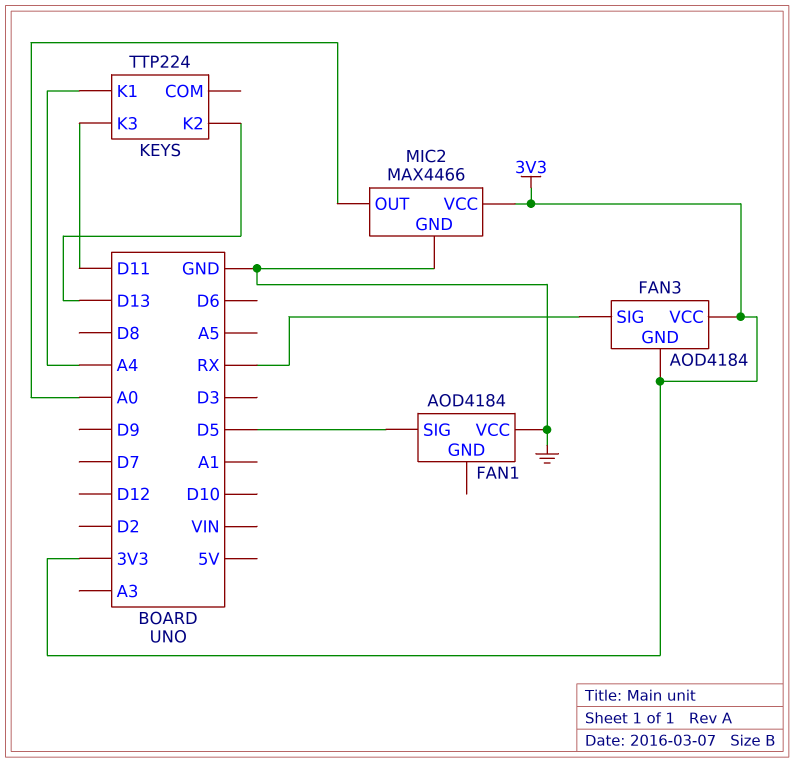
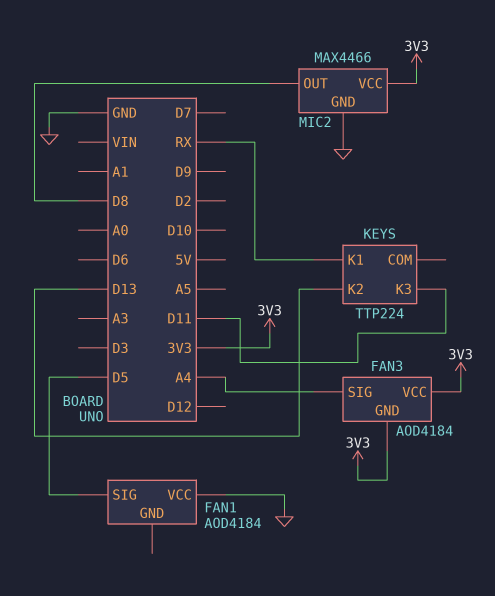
FAN3 pin SIG: RX -> A4
KEYS pin K1: A4 -> RX
MIC2 pin OUT: A0 -> D8

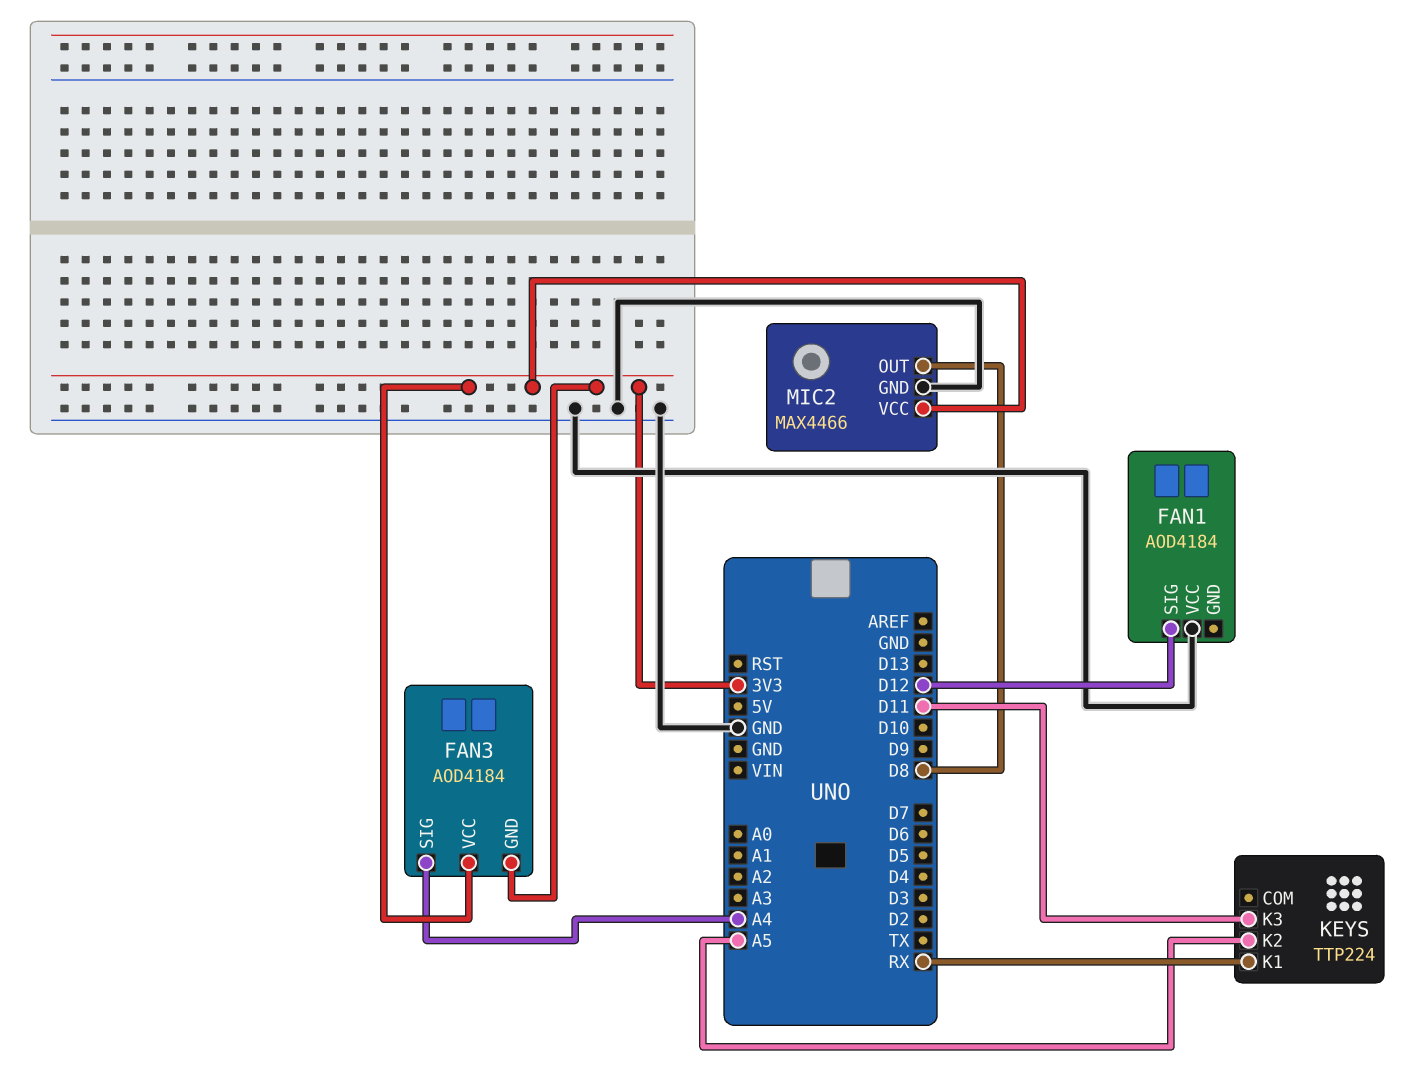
FAN1 pin SIG: D5 -> D12
KEYS pin K2: D13 -> A5

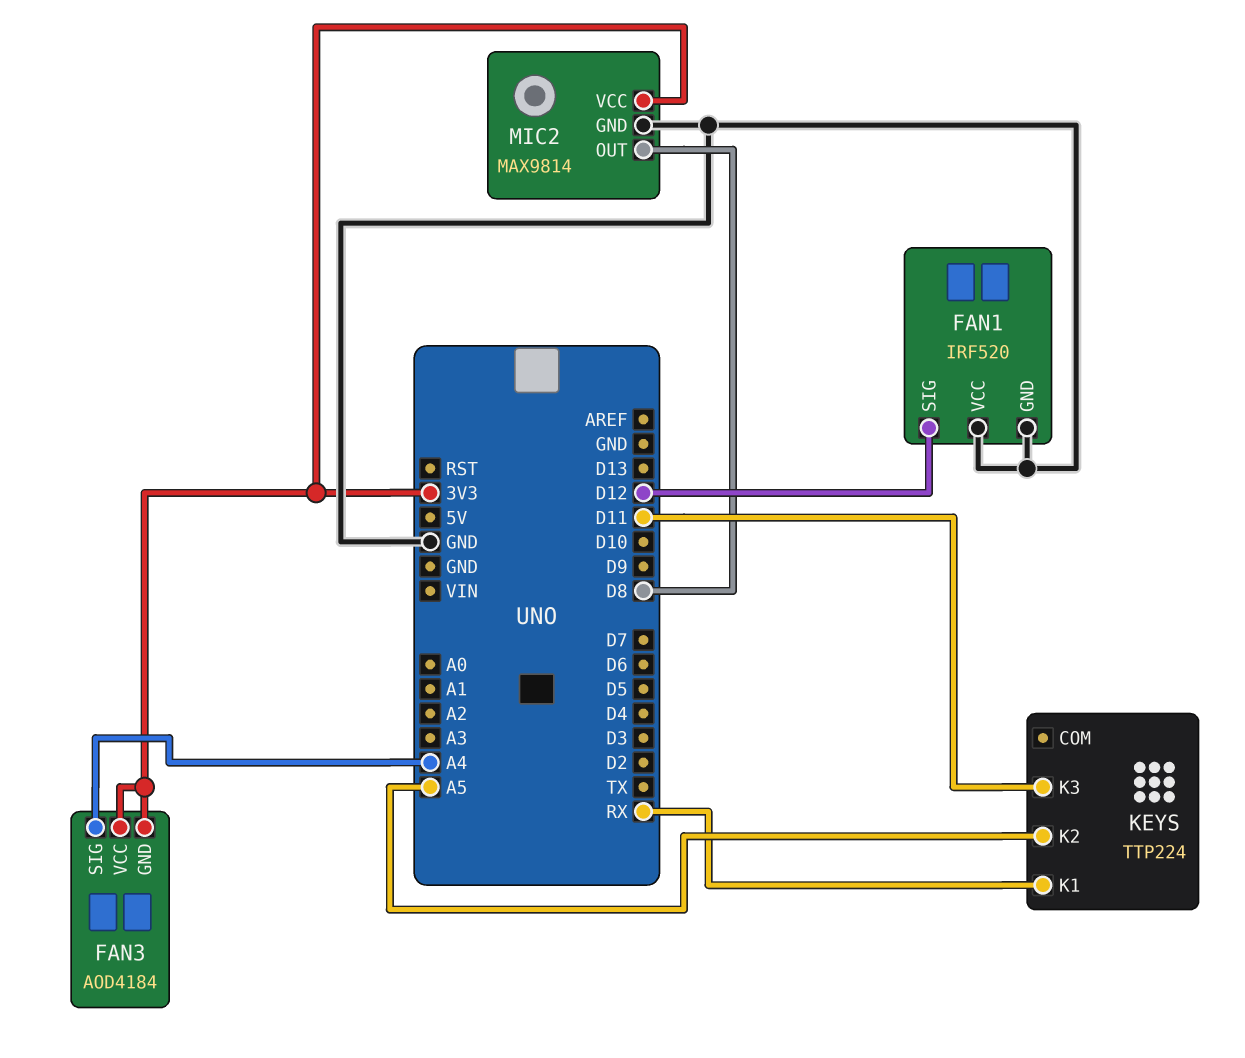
FAN1: AOD4184 -> IRF520
FAN1 pin GND: none -> GND
MIC2: MAX4466 -> MAX9814

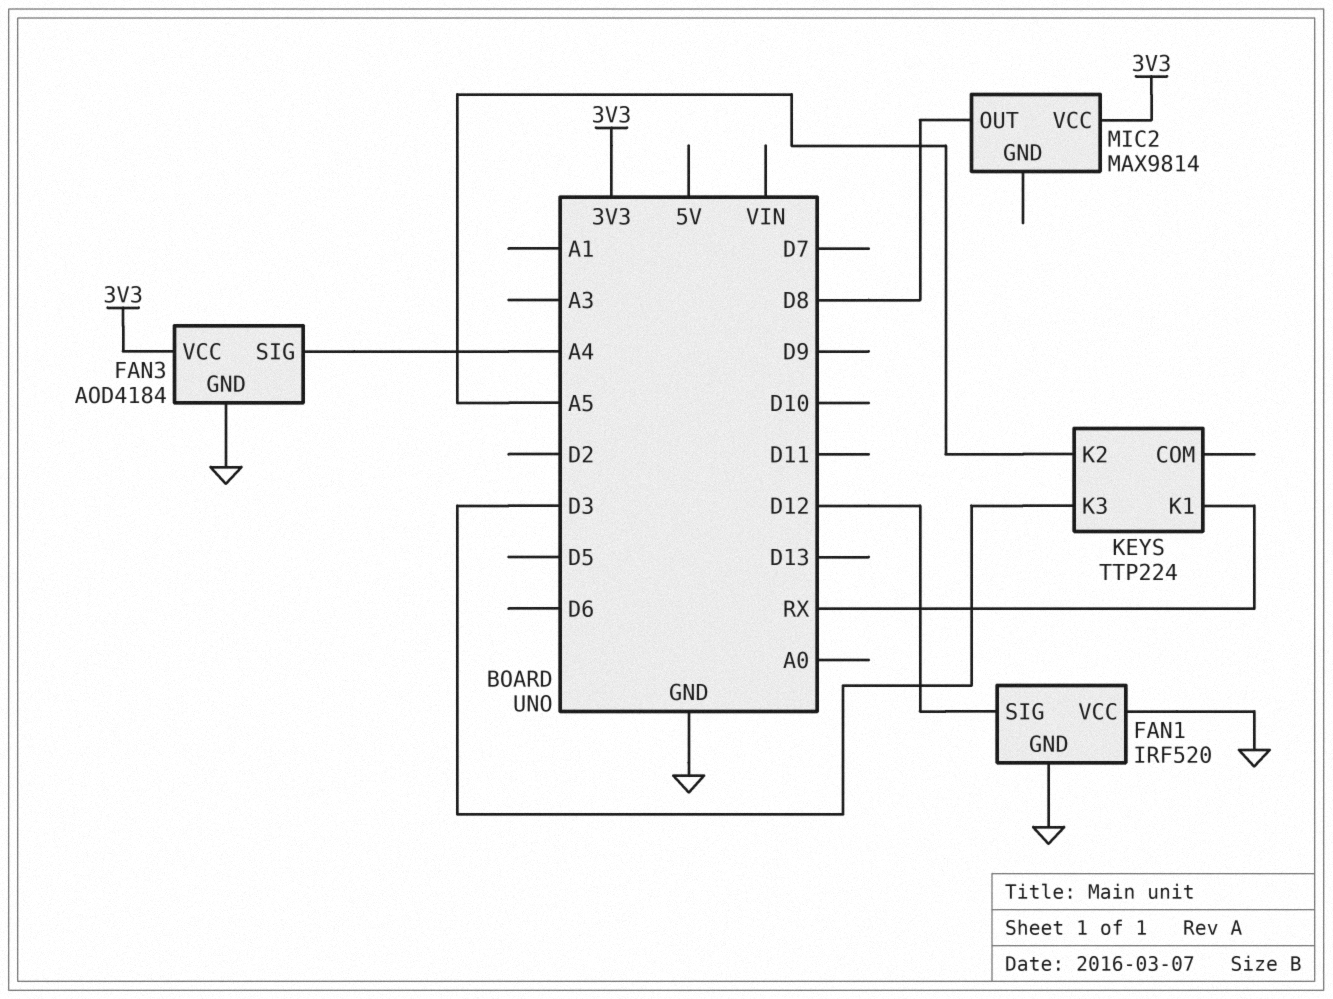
FAN3 pin GND: 3V3 -> GND
KEYS pin K3: D11 -> D3
MIC2 pin GND: GND -> none

